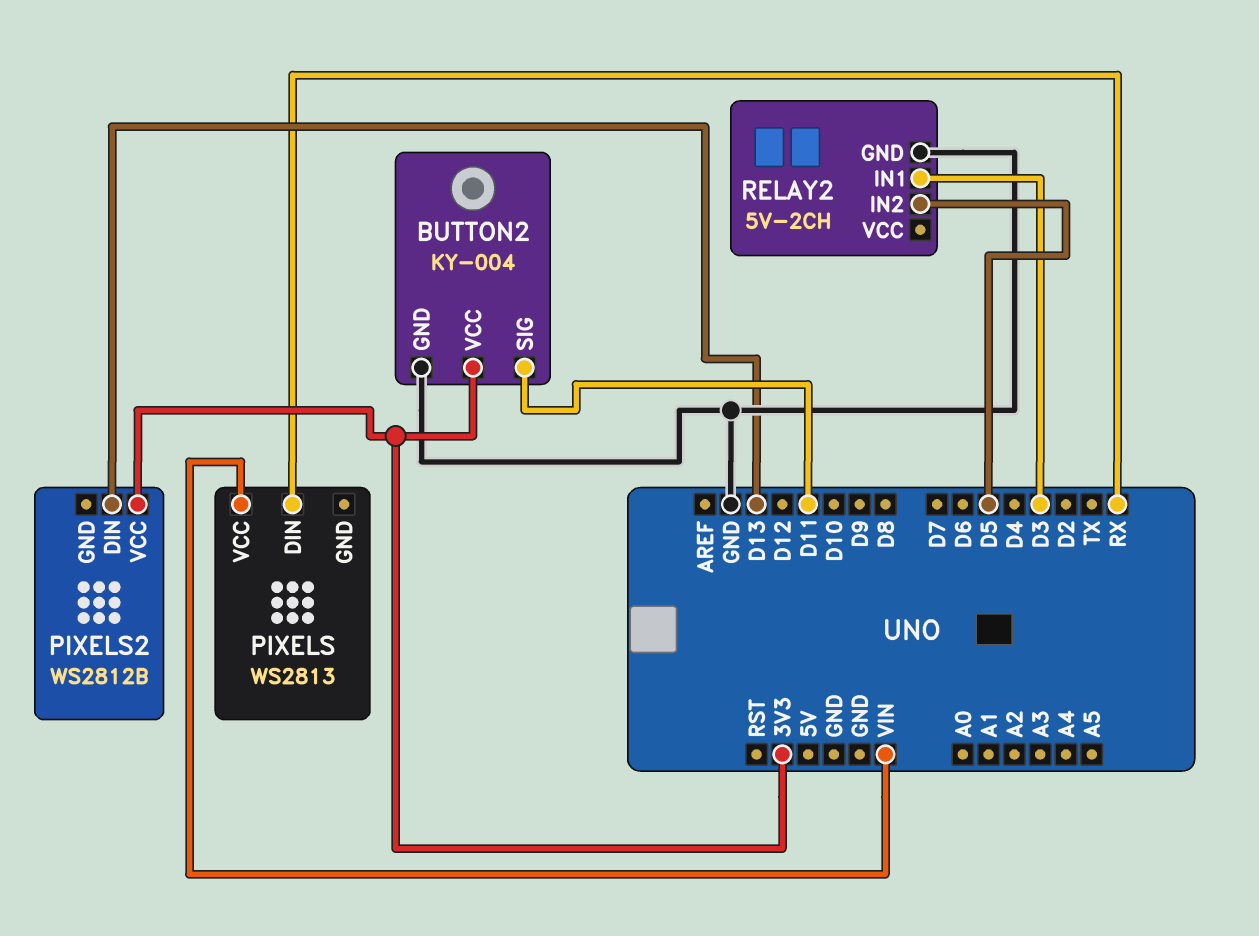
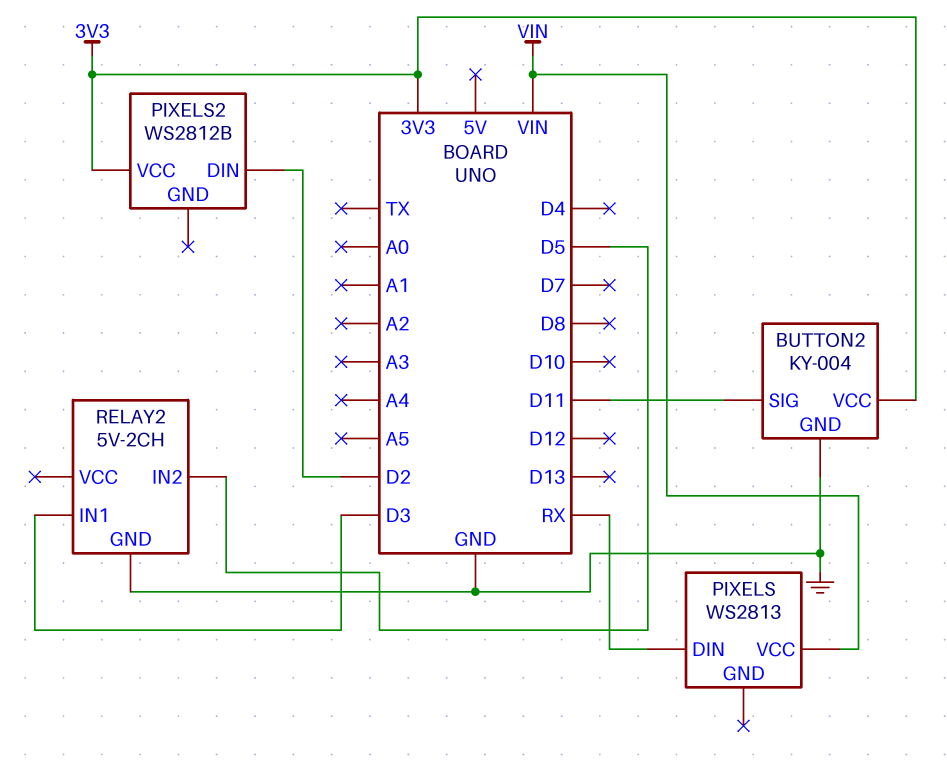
PIXELS2 pin DIN: D13 -> D2

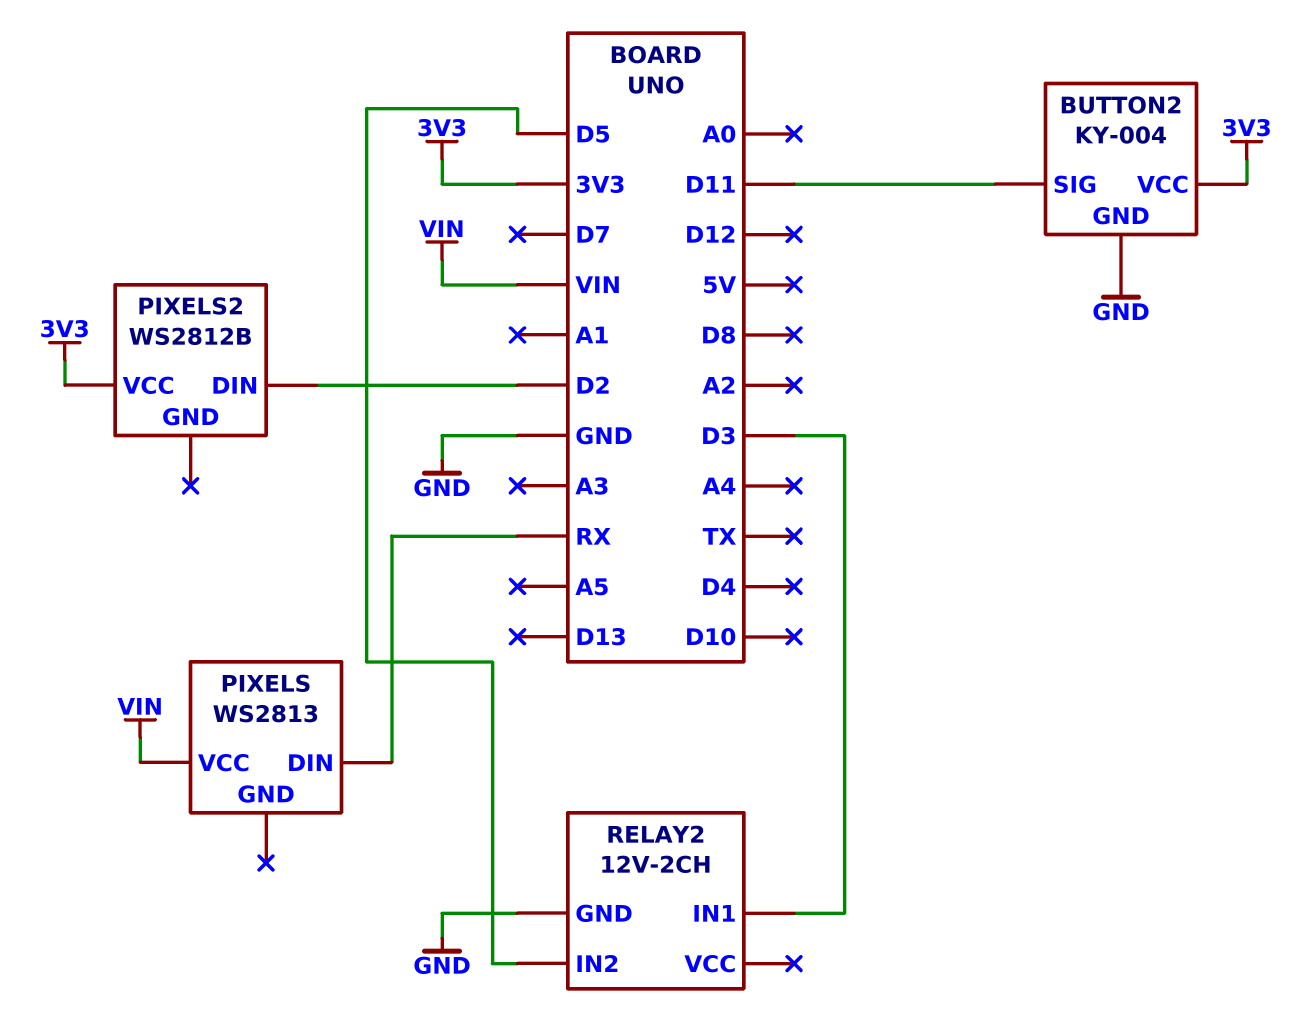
RELAY2: 5V-2CH -> 12V-2CH

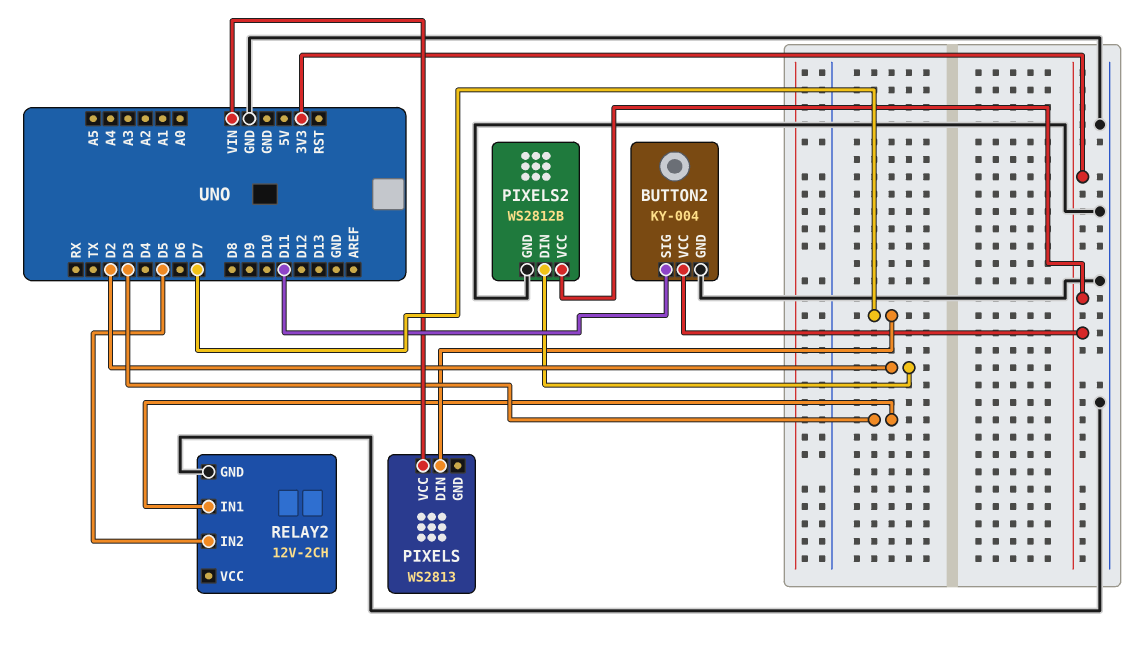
PIXELS pin DIN: RX -> D7
PIXELS2 pin GND: none -> GND

